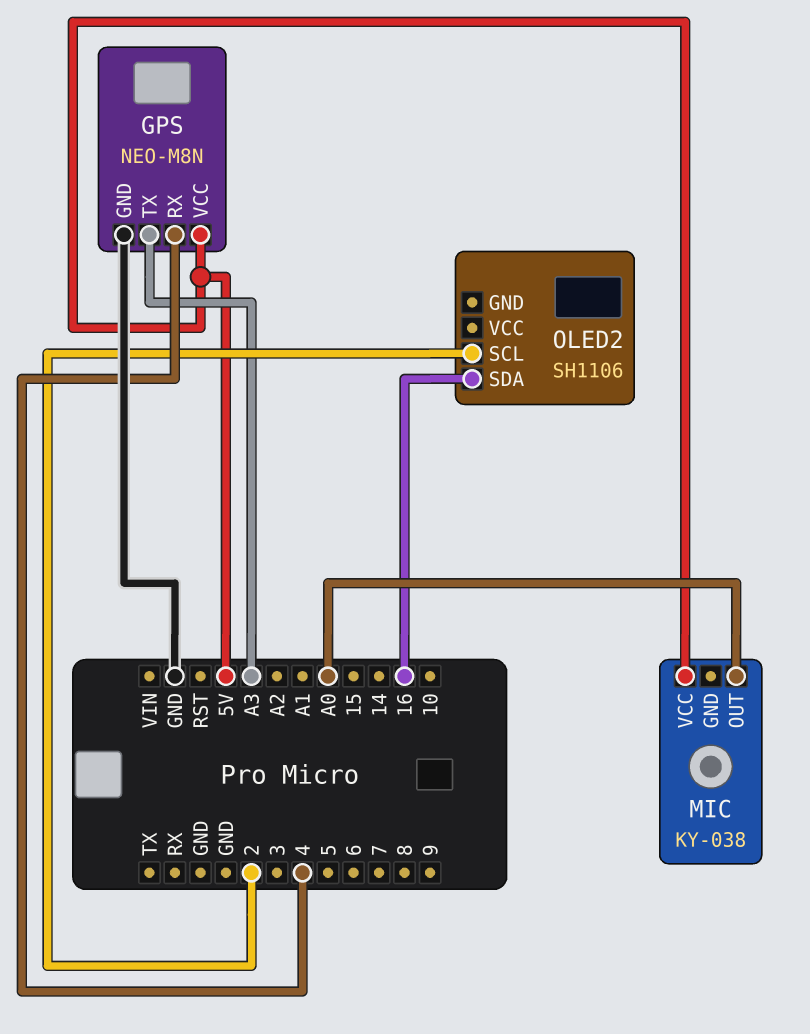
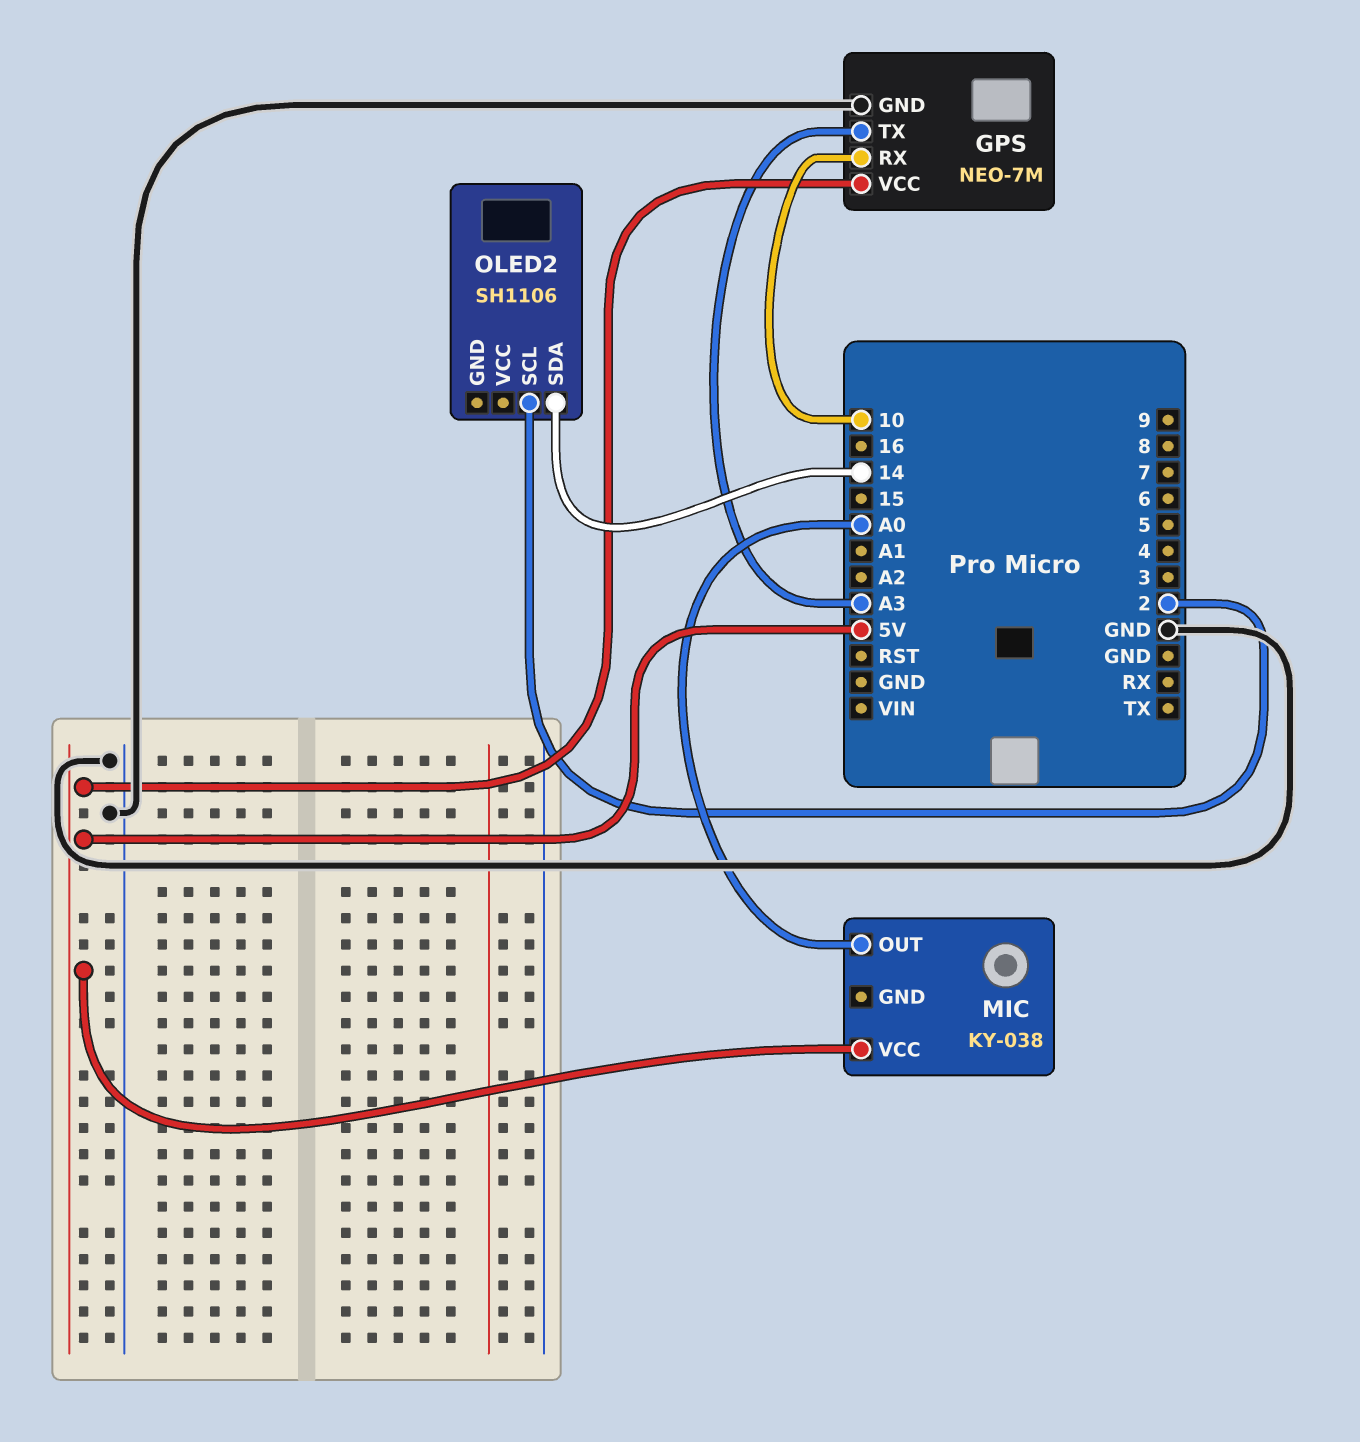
GPS: NEO-M8N -> NEO-7M
GPS pin RX: 4 -> 10
OLED2 pin SDA: 16 -> 14

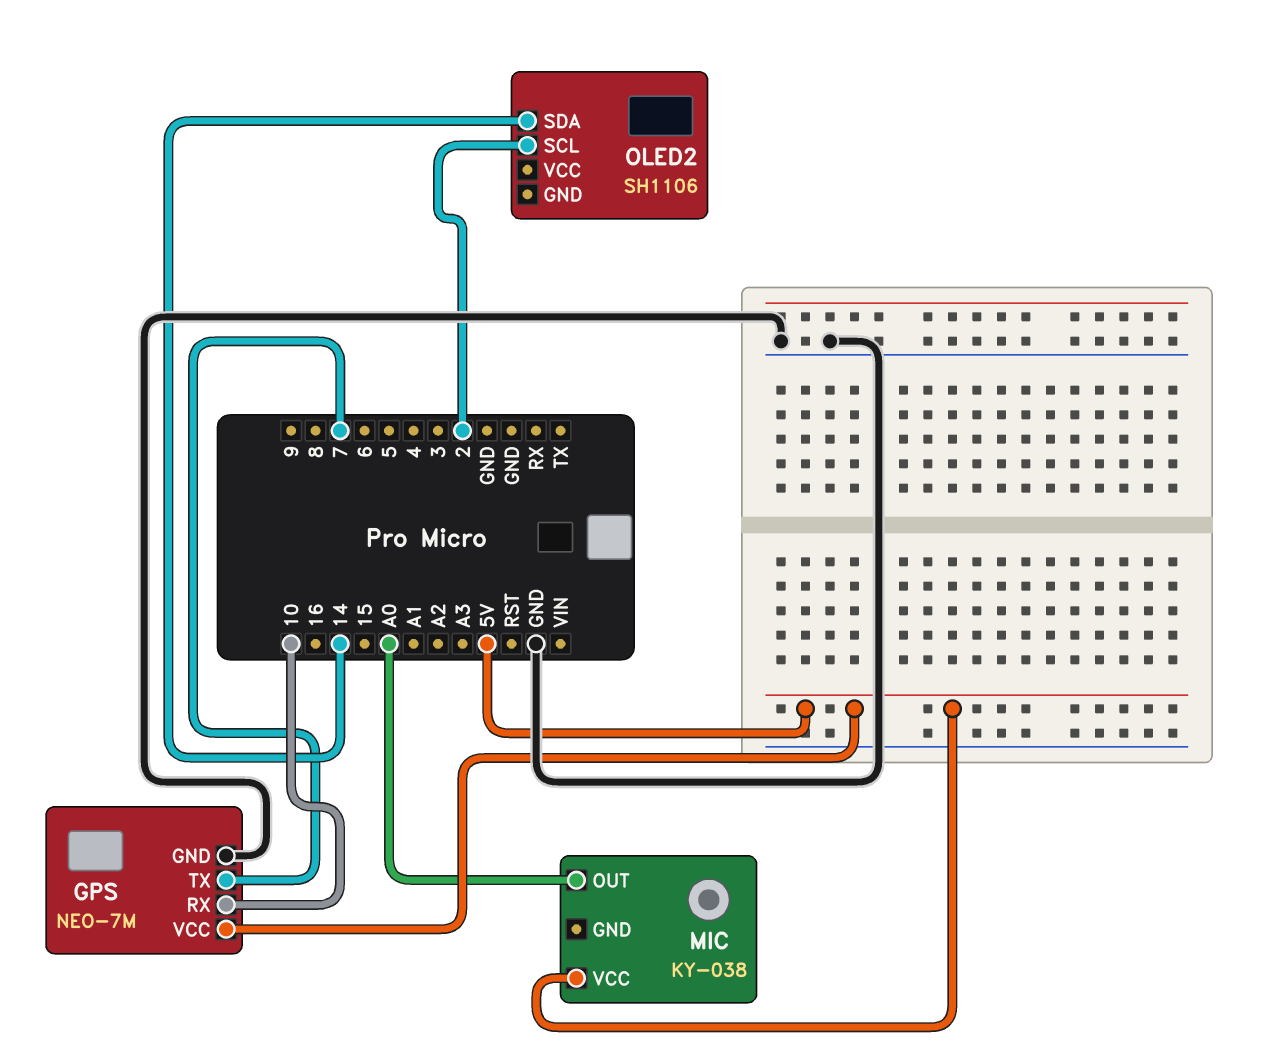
GPS pin TX: A3 -> 7

